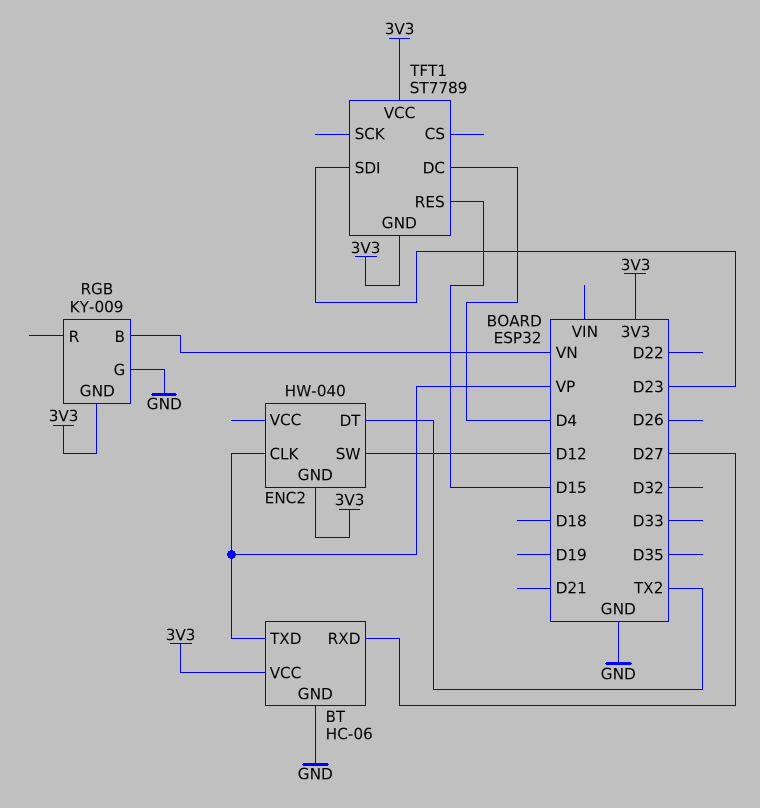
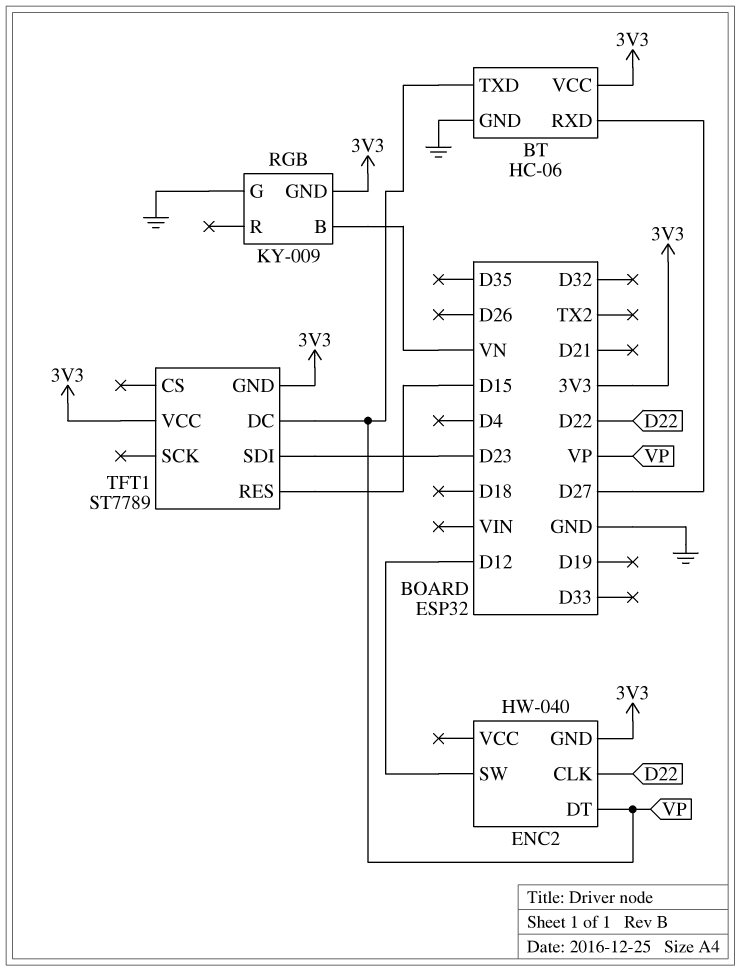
ENC2 pin CLK: VP -> D22
ENC2 pin DT: TX2 -> VP
TFT1 pin DC: D4 -> VP

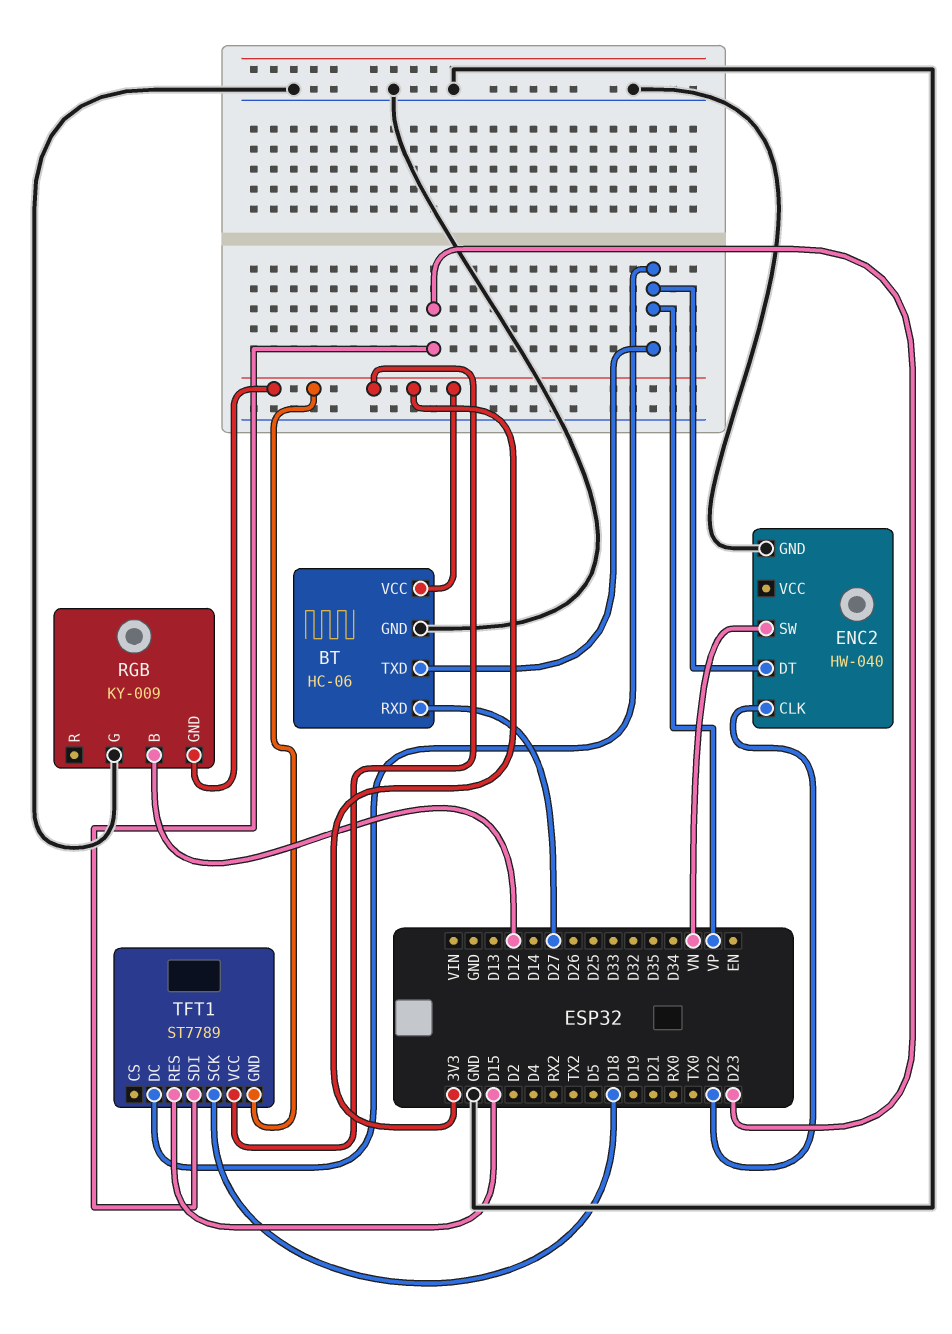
ENC2 pin GND: 3V3 -> GND
ENC2 pin SW: D12 -> VN
RGB pin B: VN -> D12
TFT1 pin SCK: none -> D18

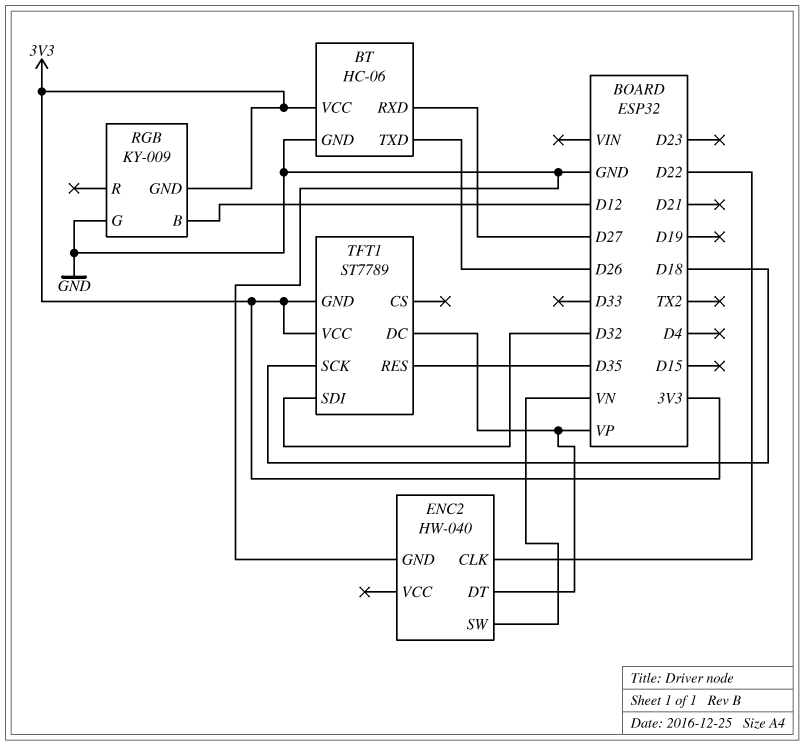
BT pin TXD: VP -> D26
TFT1 pin RES: D15 -> D35
TFT1 pin SDI: D23 -> D32

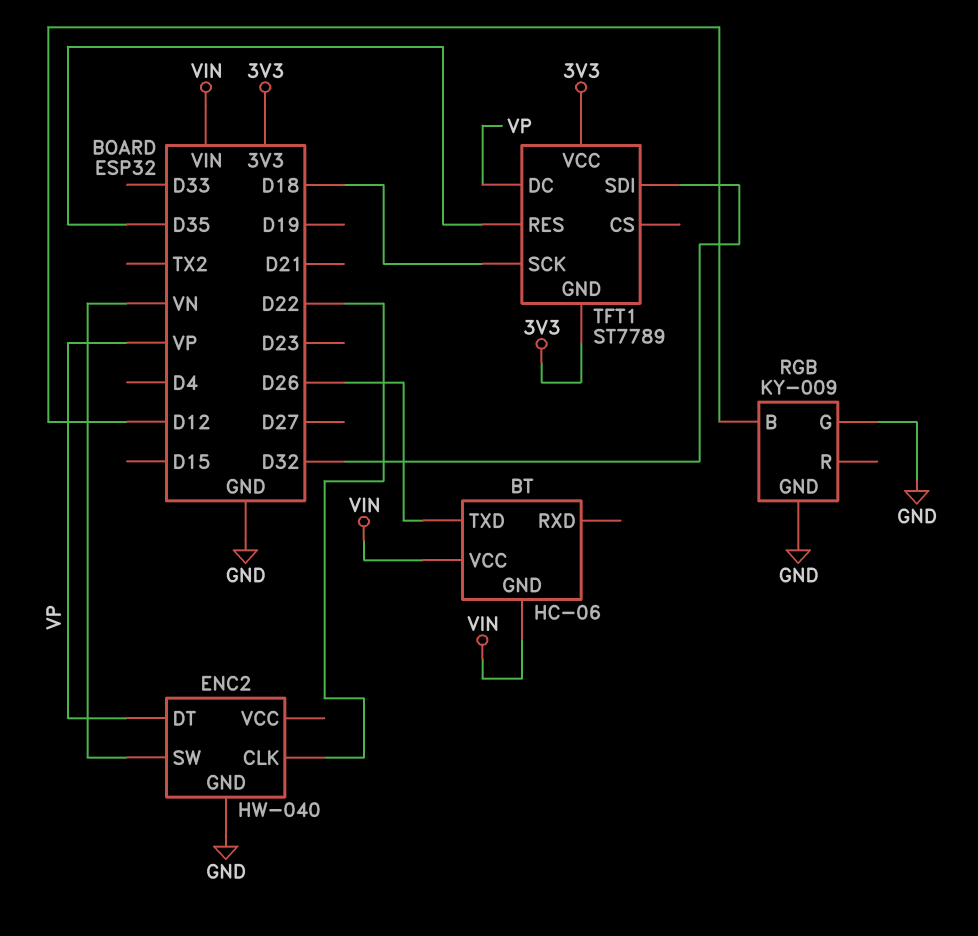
BT pin GND: GND -> VIN
BT pin RXD: D27 -> none
BT pin VCC: 3V3 -> VIN
RGB pin GND: 3V3 -> GND

